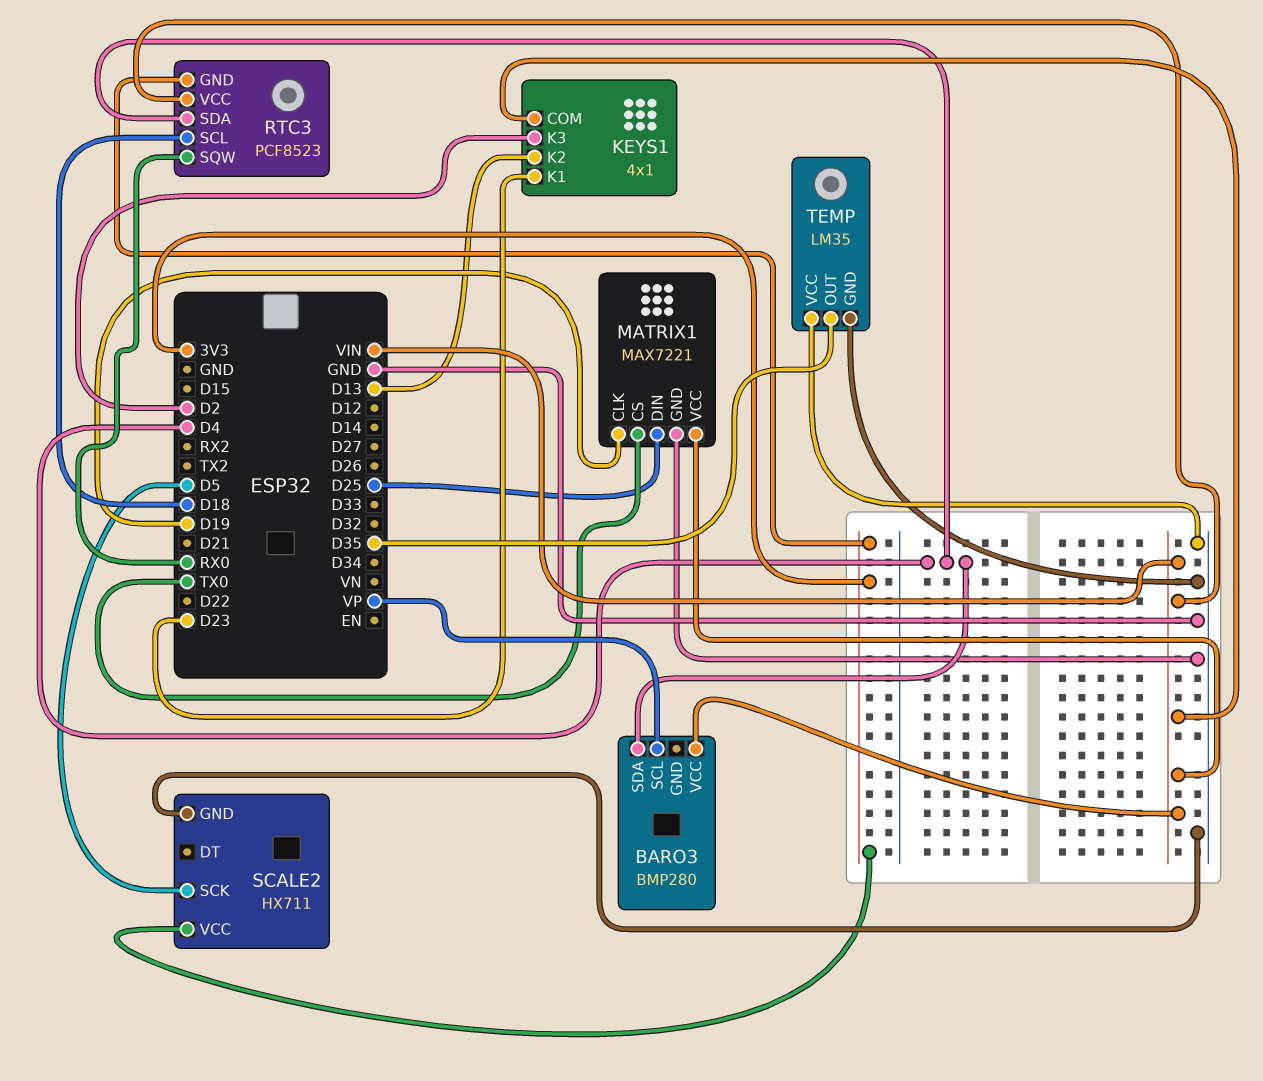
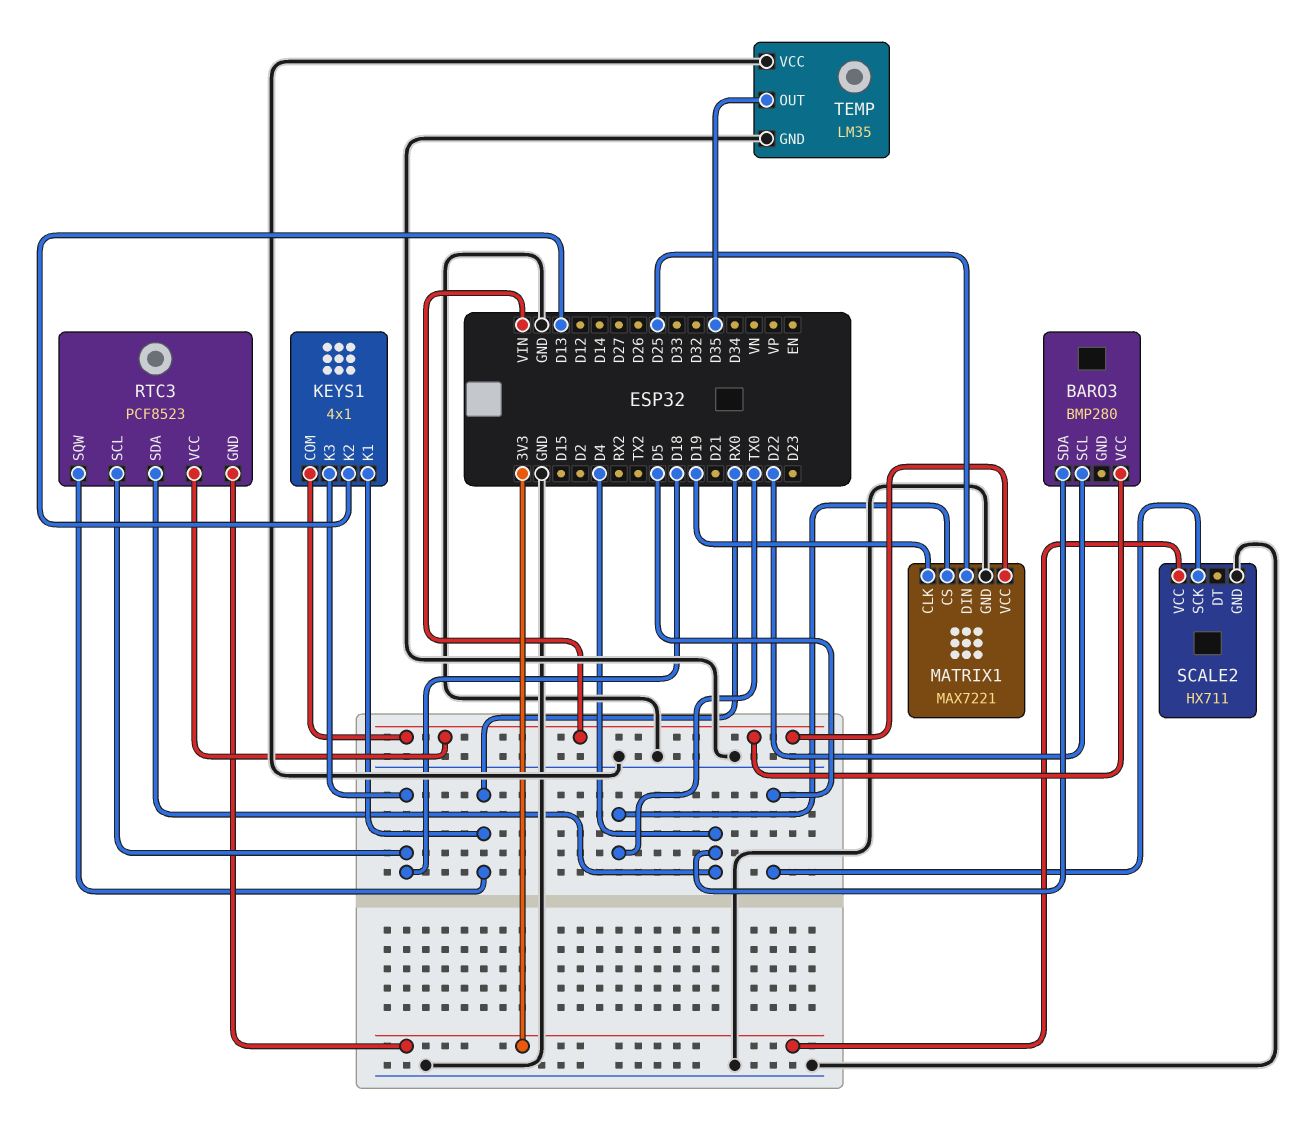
BARO3 pin SCL: VP -> D22
KEYS1 pin K1: D23 -> RX0
KEYS1 pin K3: D2 -> D18

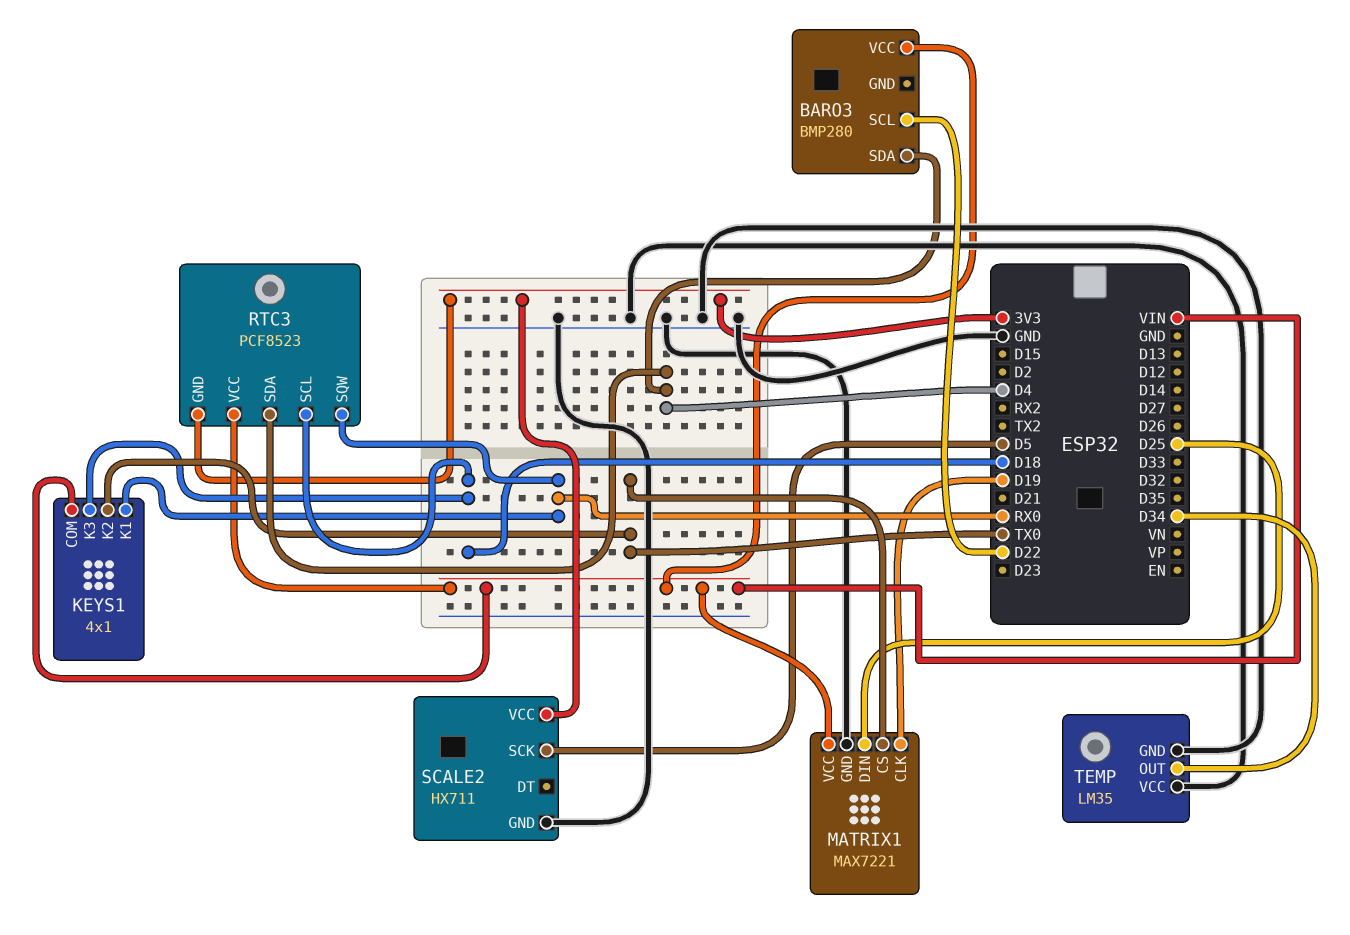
KEYS1 pin K2: D13 -> TX0
TEMP pin OUT: D35 -> D34

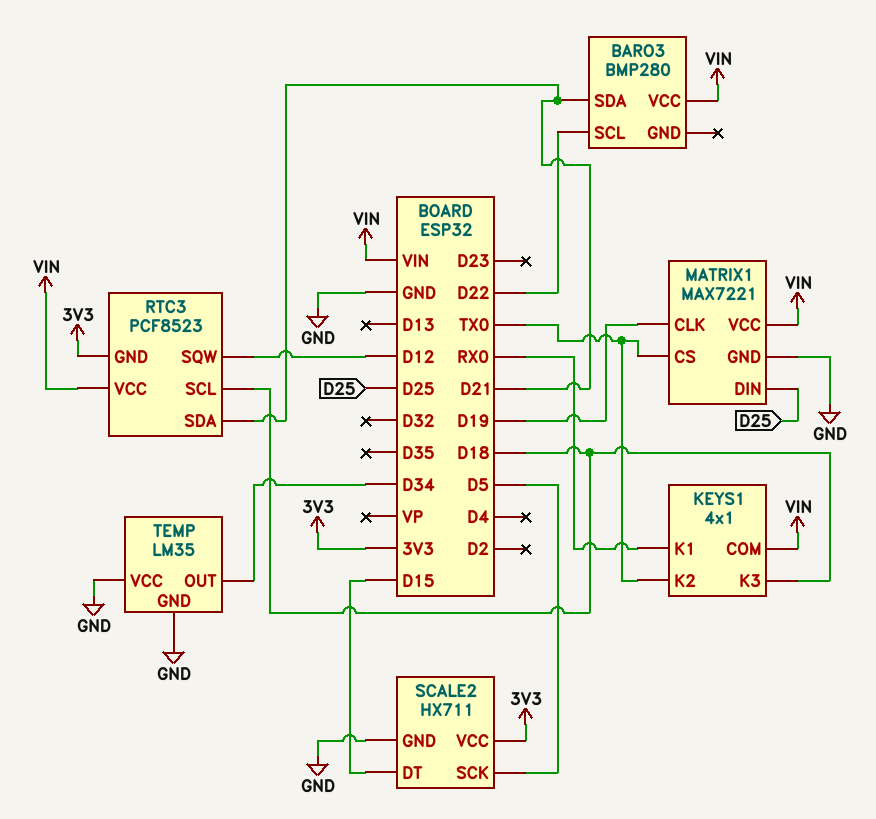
BARO3 pin SDA: D4 -> D21
RTC3 pin SDA: D4 -> D21
RTC3 pin SQW: RX0 -> D12
SCALE2 pin DT: none -> D15

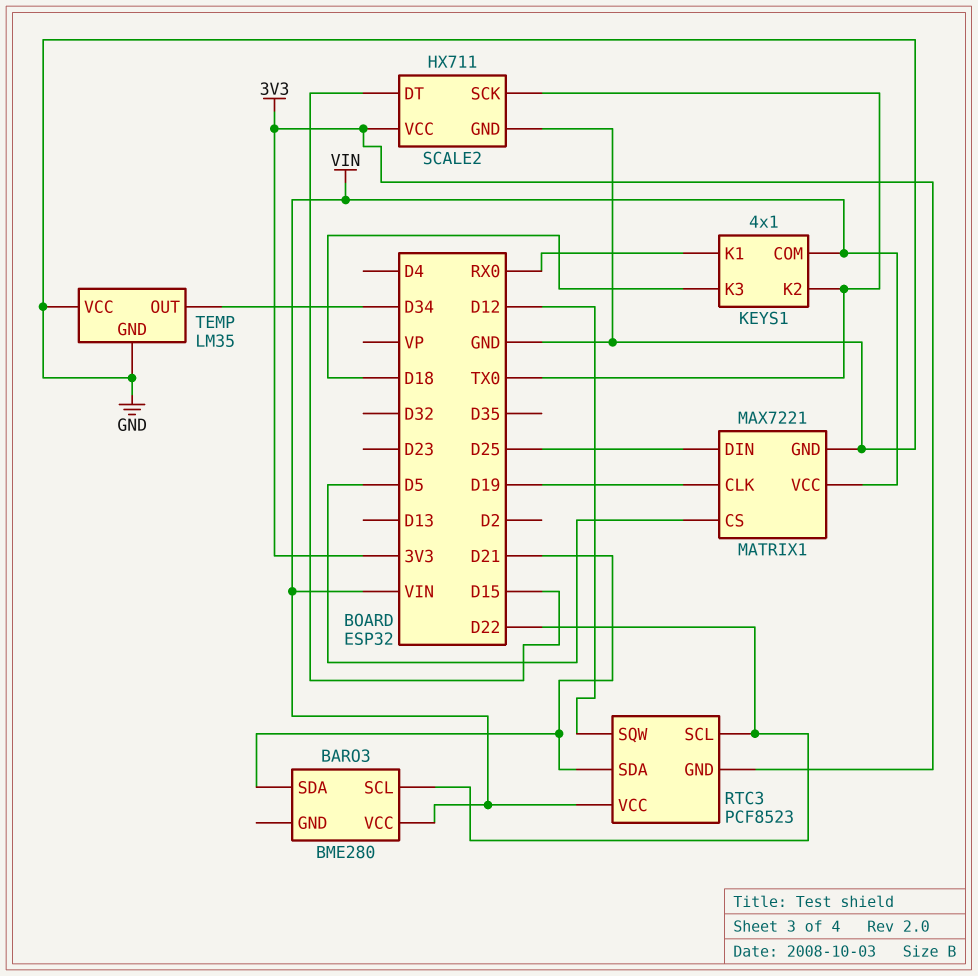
BARO3: BMP280 -> BME280
MATRIX1 pin CS: TX0 -> D5
RTC3 pin SCL: D18 -> D22
SCALE2 pin SCK: D5 -> TX0

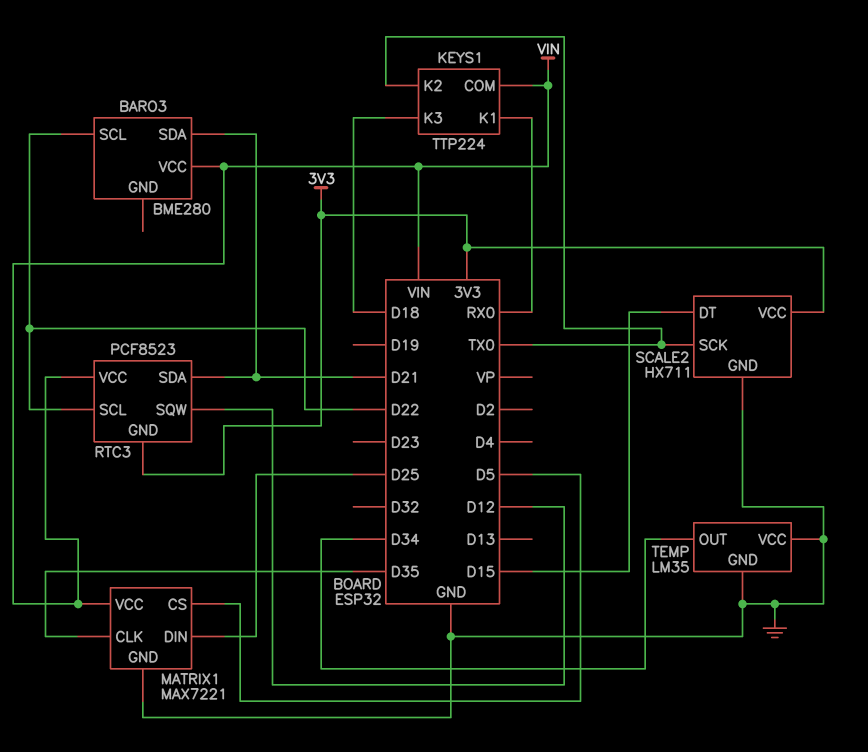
KEYS1: 4x1 -> TTP224
MATRIX1 pin CLK: D19 -> D35

